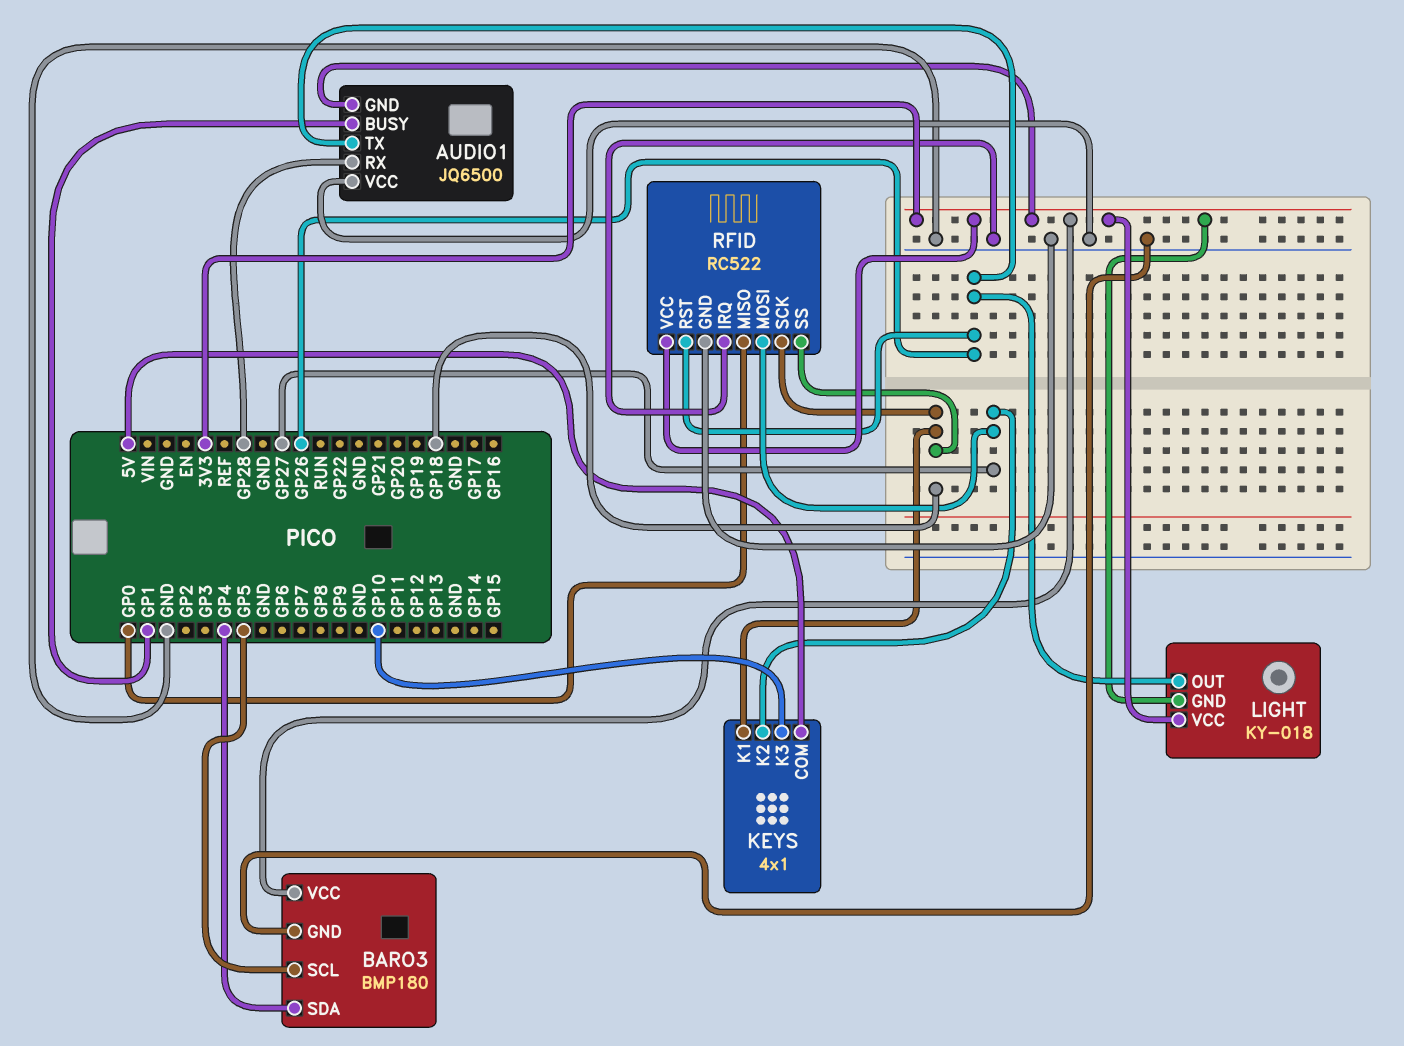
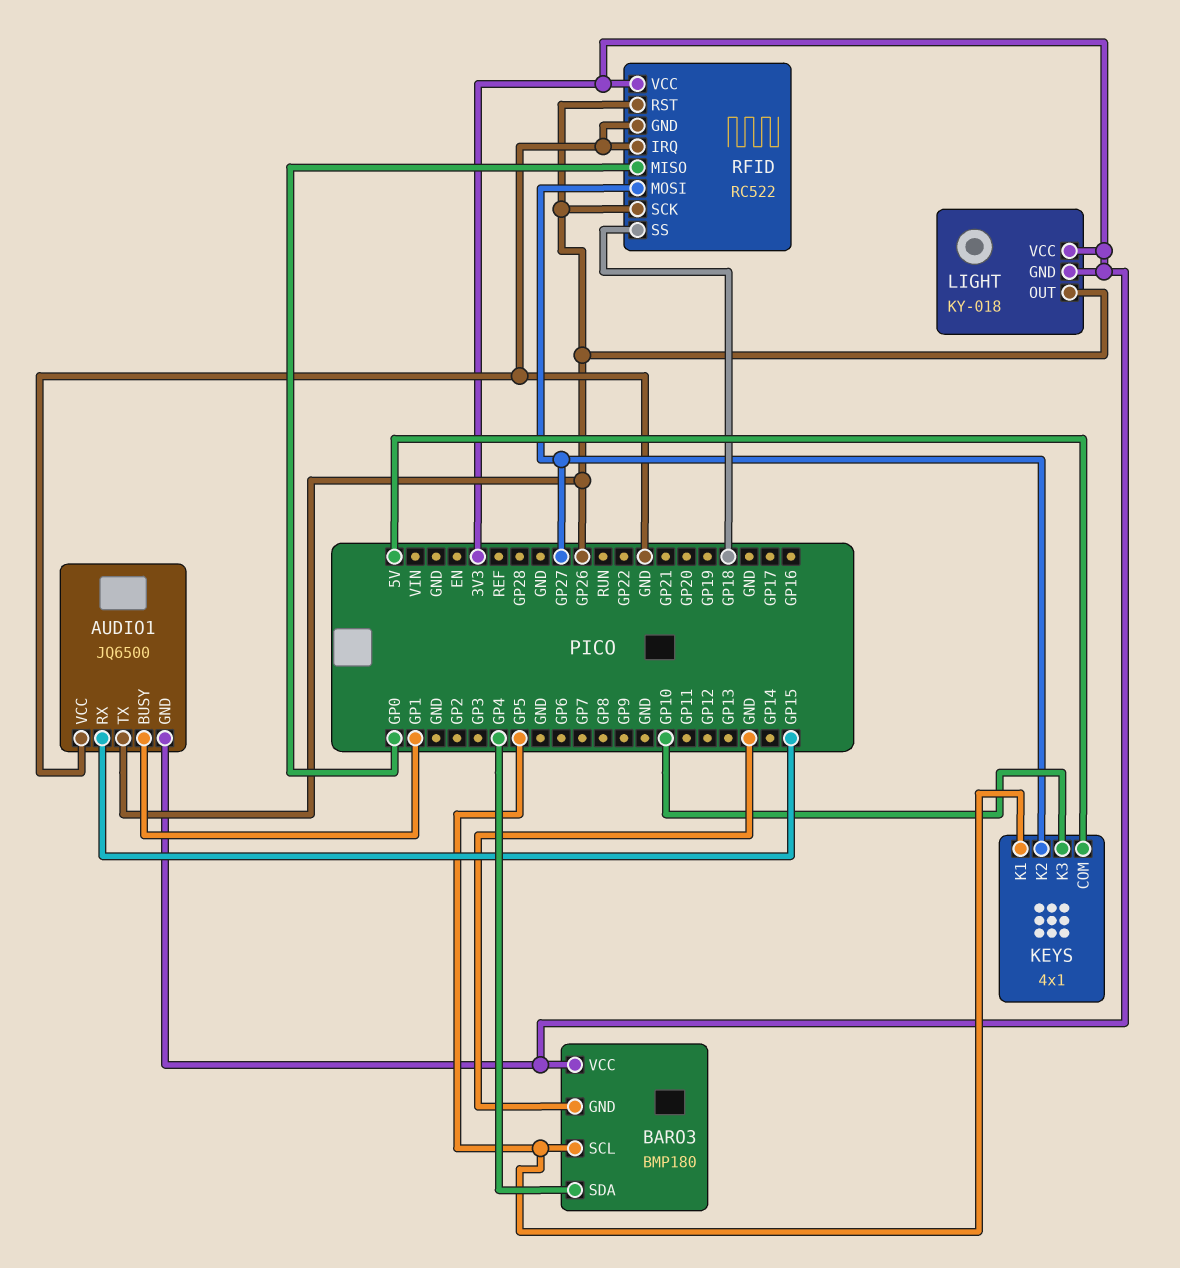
AUDIO1 pin RX: GP28 -> GP15
KEYS pin K1: GP18 -> GP5
RFID pin SCK: GP18 -> GP26

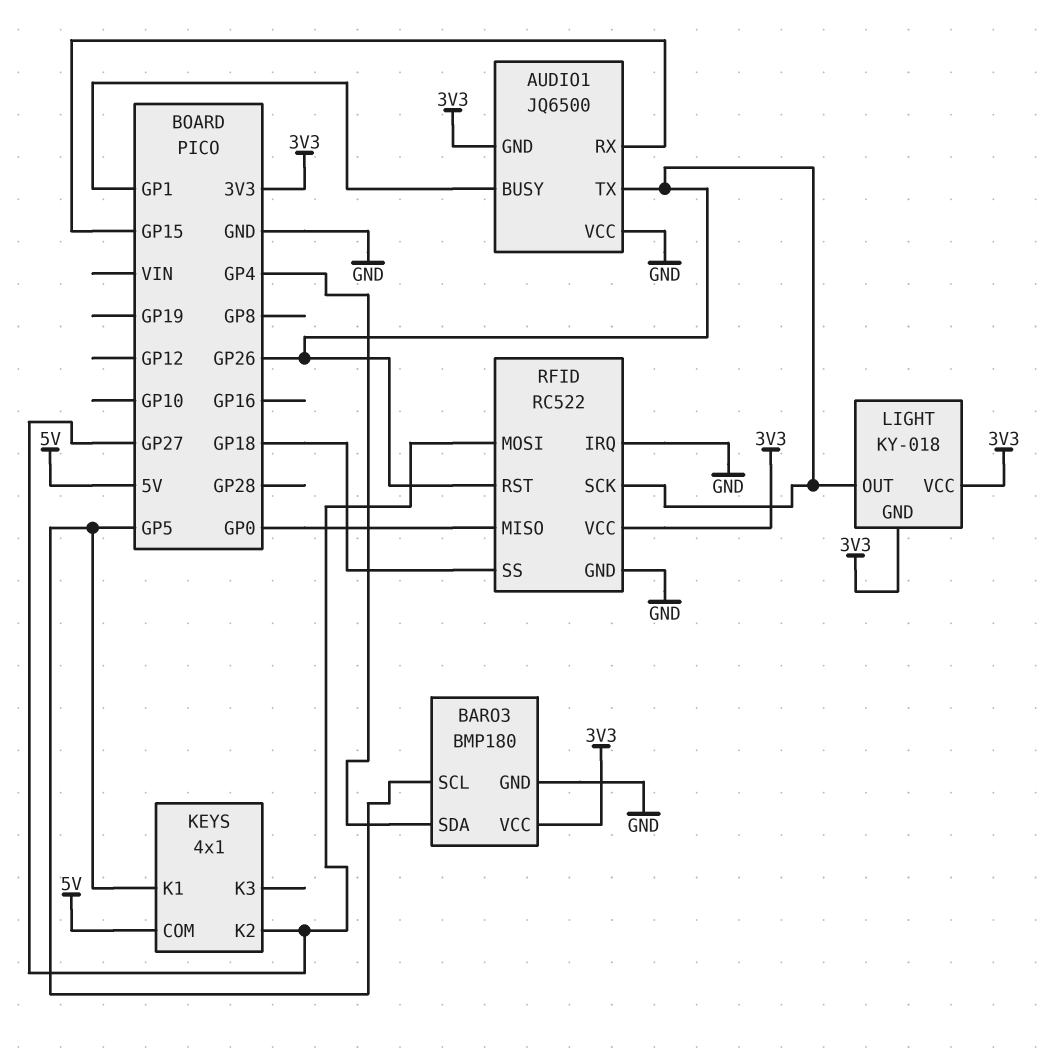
KEYS pin K3: GP10 -> none

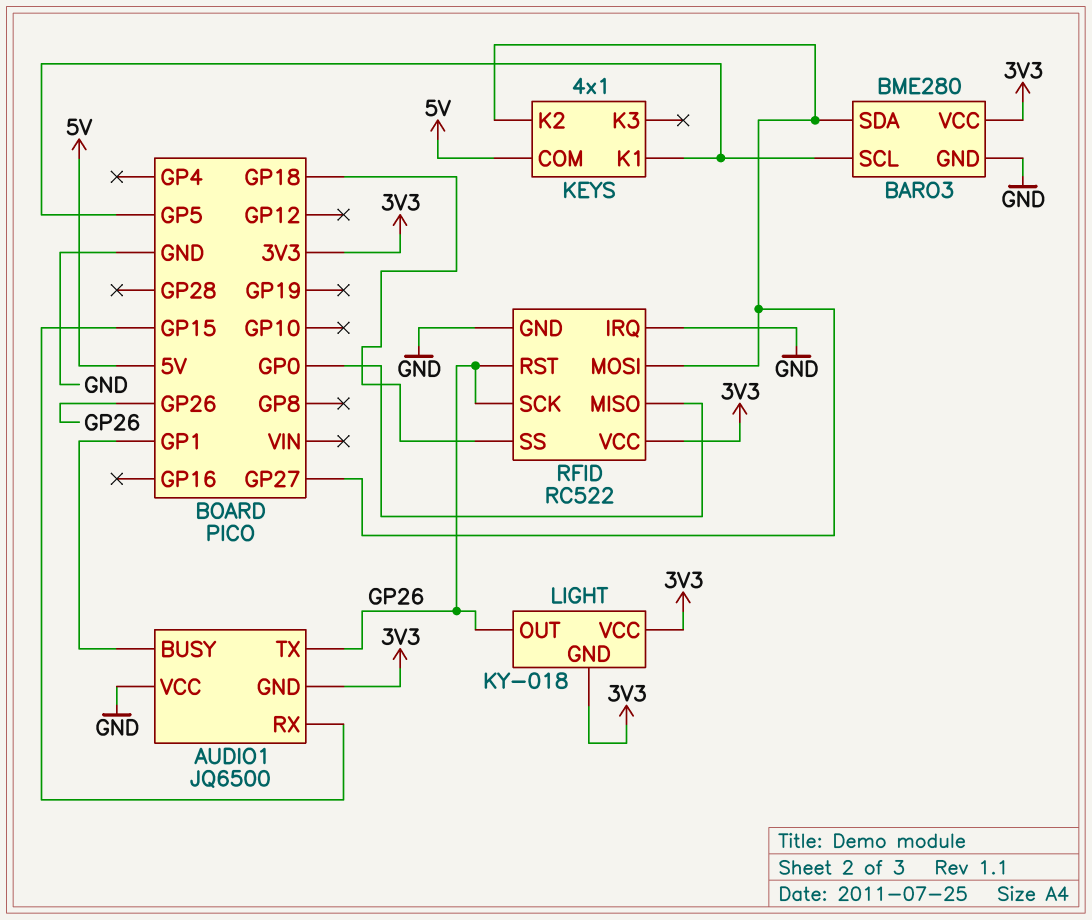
BARO3: BMP180 -> BME280
BARO3 pin SDA: GP4 -> GP27

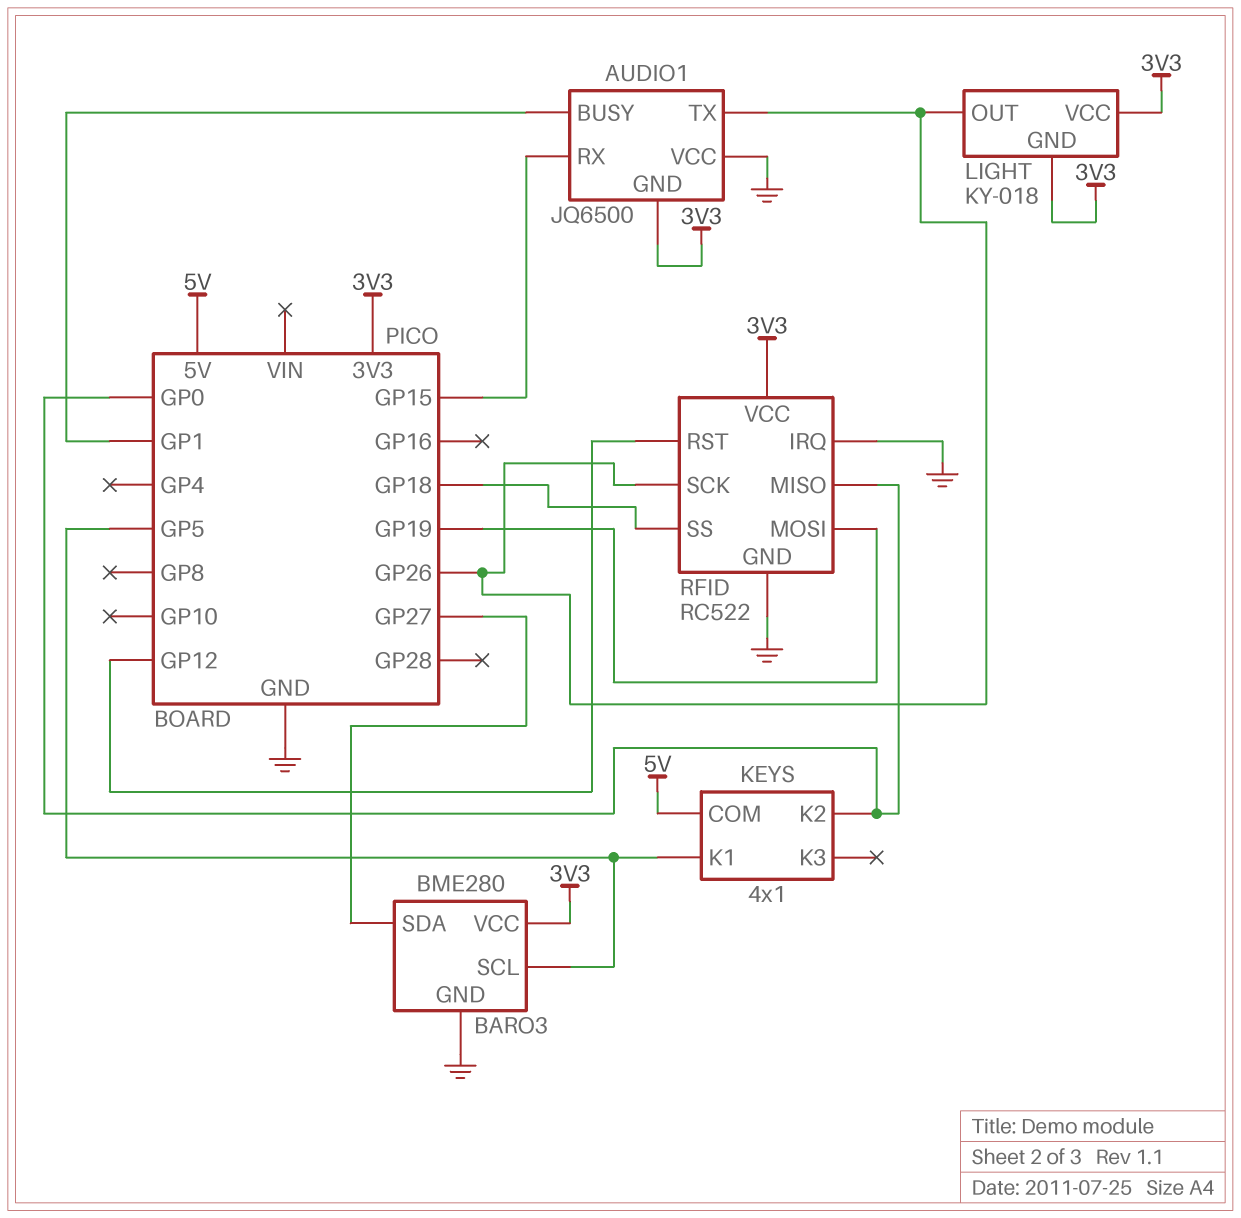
KEYS pin K2: GP27 -> GP0
RFID pin MOSI: GP27 -> GP19
RFID pin RST: GP26 -> GP12

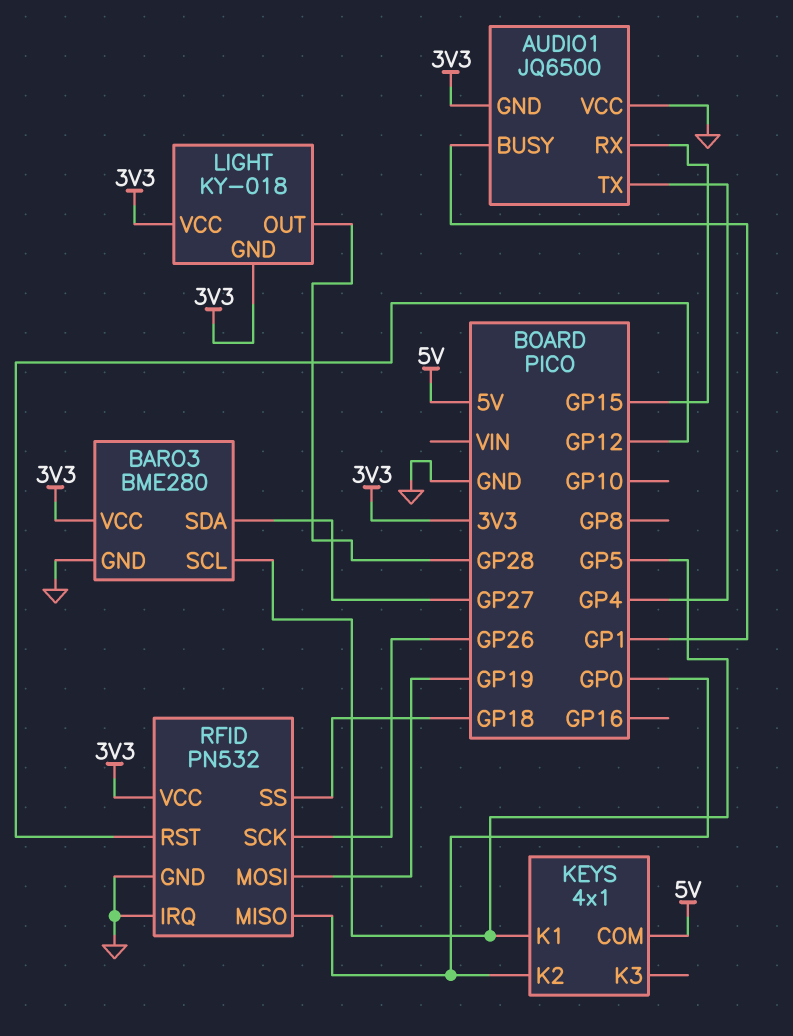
AUDIO1 pin TX: GP26 -> GP4
LIGHT pin OUT: GP26 -> GP28
RFID: RC522 -> PN532

